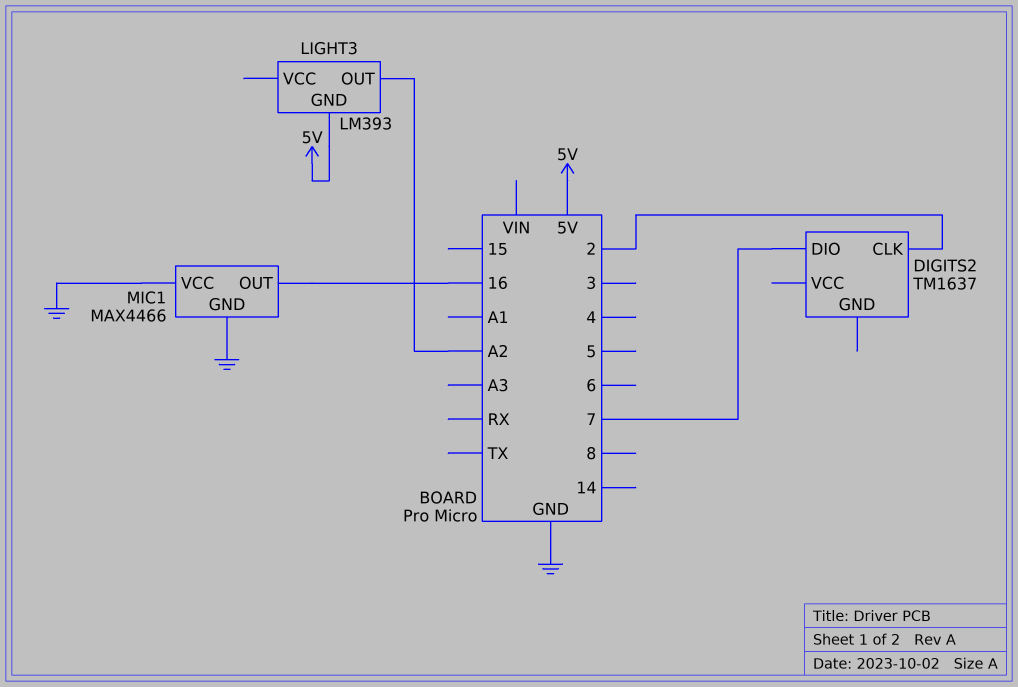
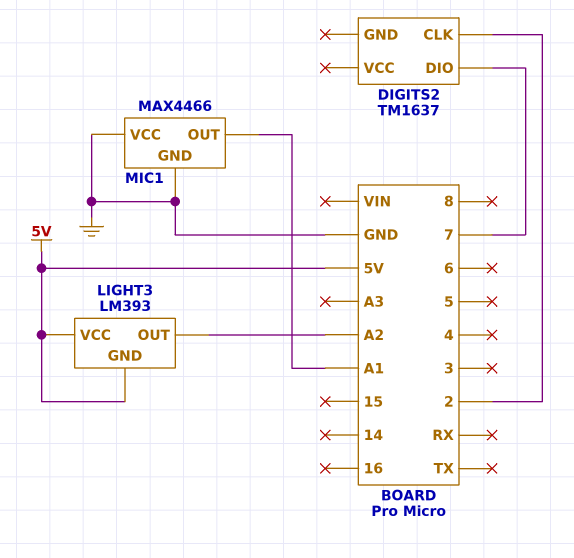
LIGHT3 pin VCC: none -> 5V
MIC1 pin OUT: 16 -> A1

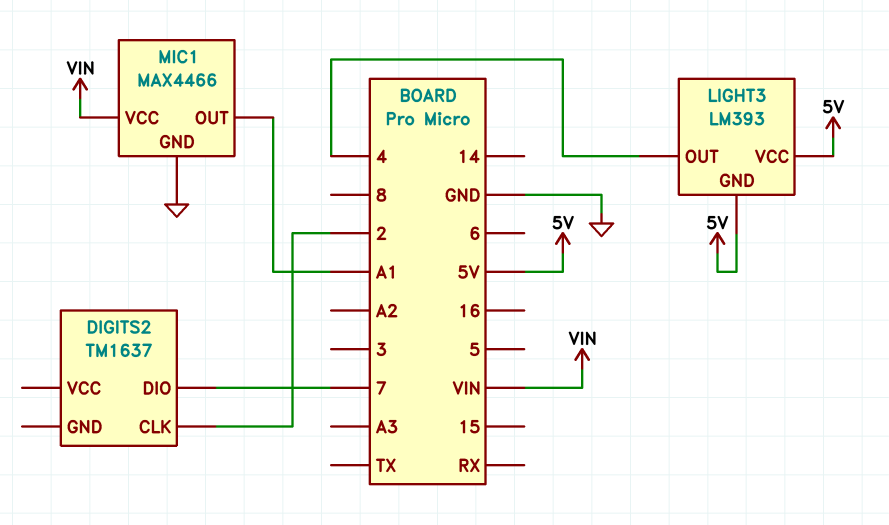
LIGHT3 pin OUT: A2 -> 4
MIC1 pin VCC: GND -> VIN

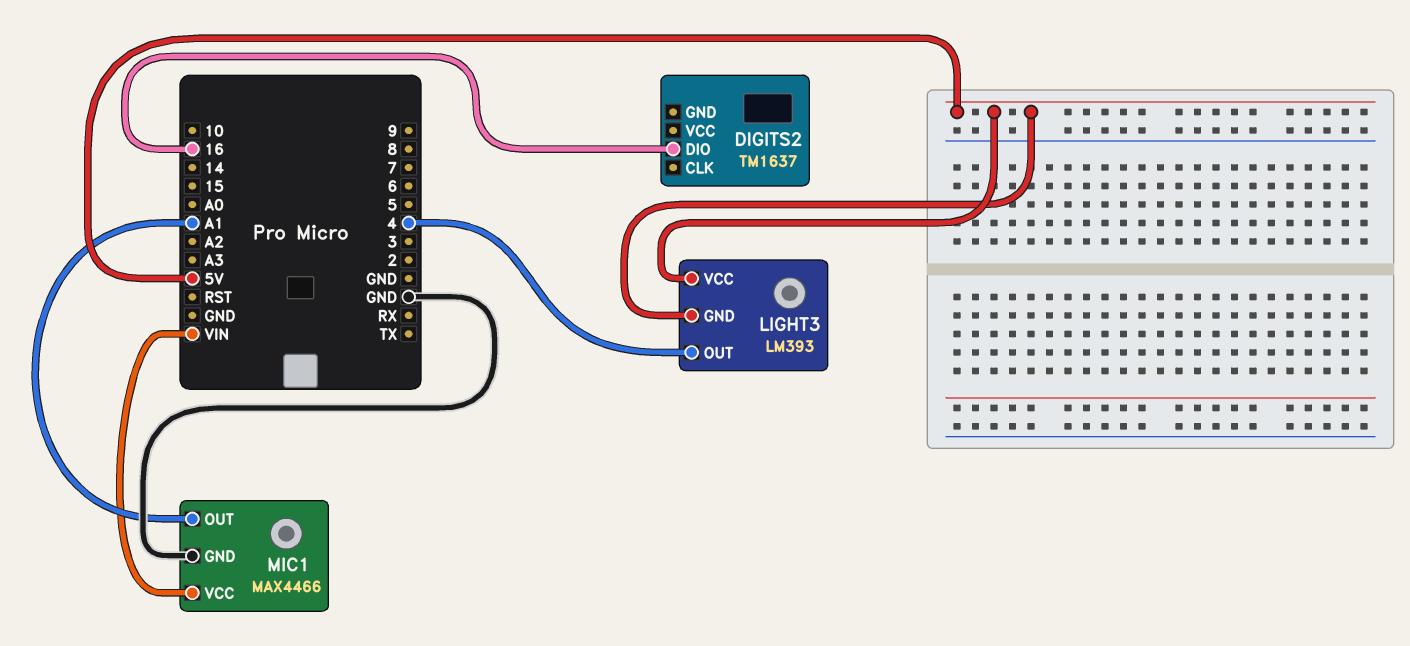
DIGITS2 pin CLK: 2 -> none
DIGITS2 pin DIO: 7 -> 16

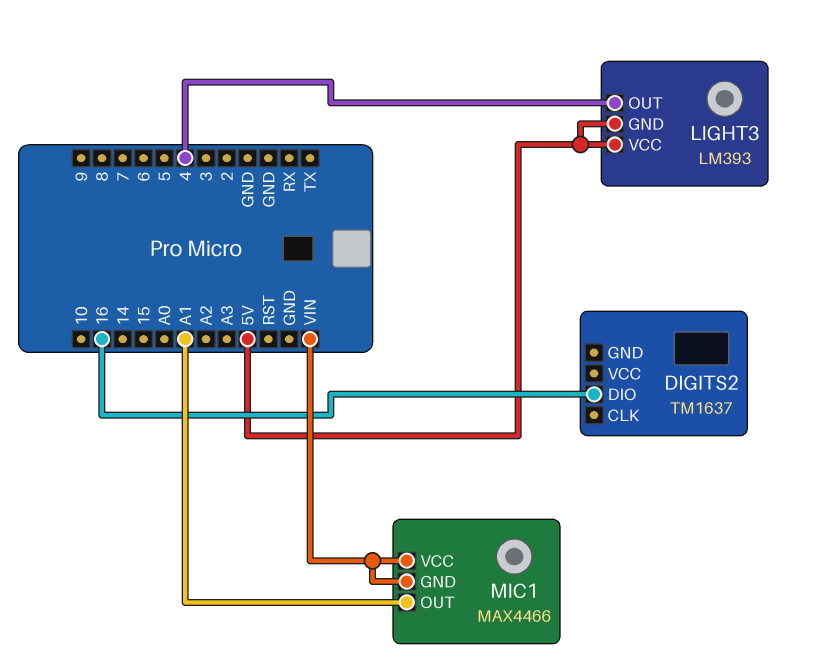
MIC1 pin GND: GND -> VIN

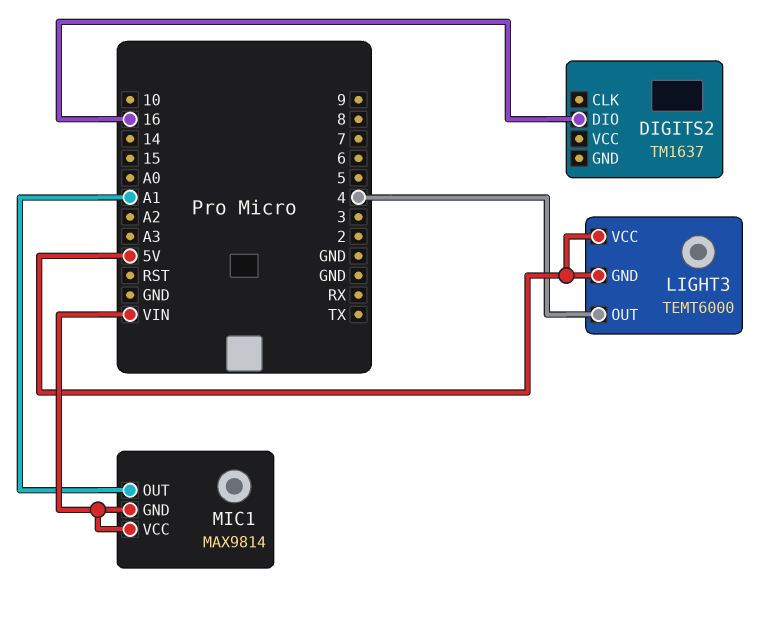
LIGHT3: LM393 -> TEMT6000
MIC1: MAX4466 -> MAX9814

